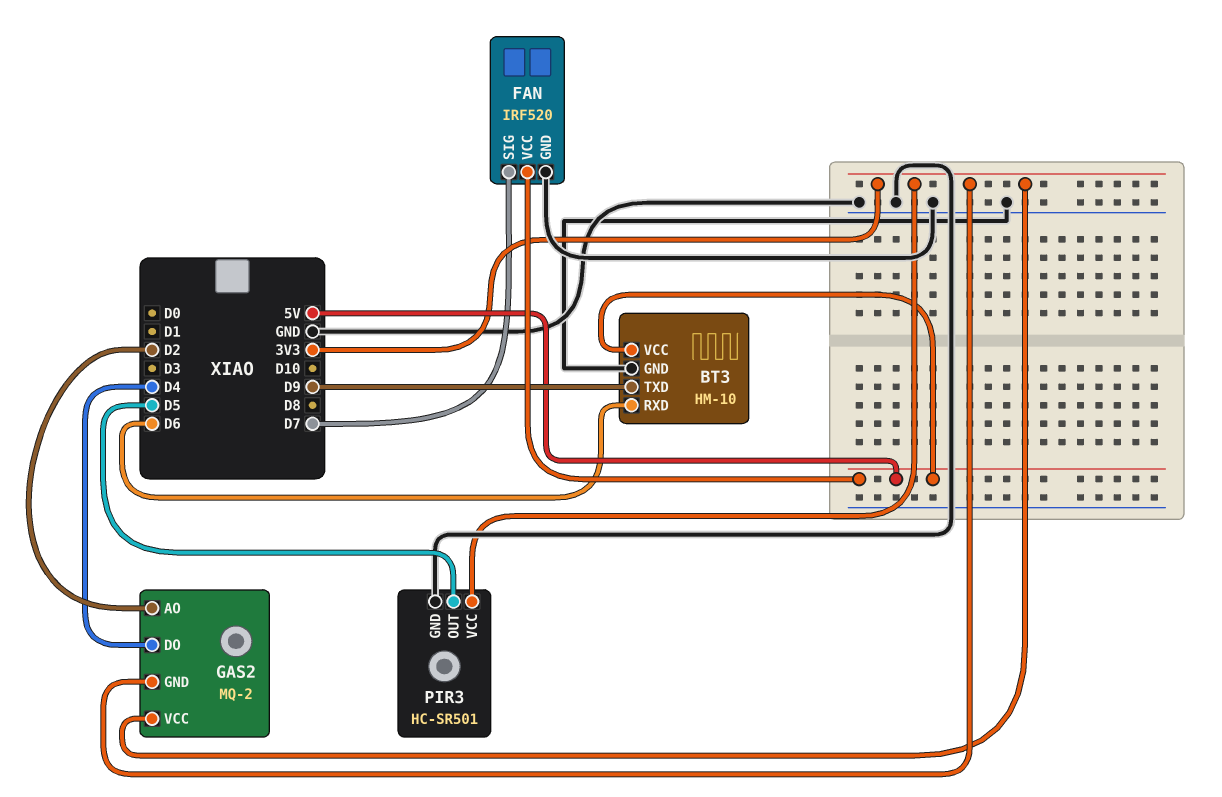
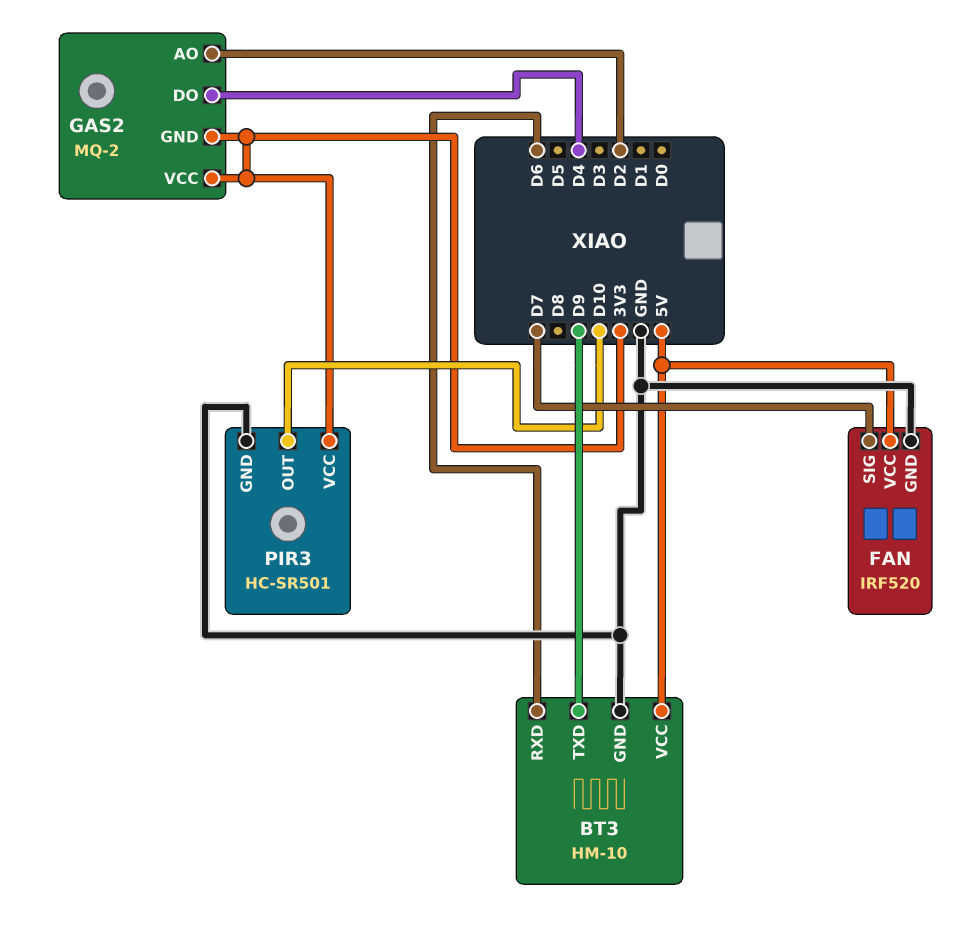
PIR3 pin OUT: D5 -> D10

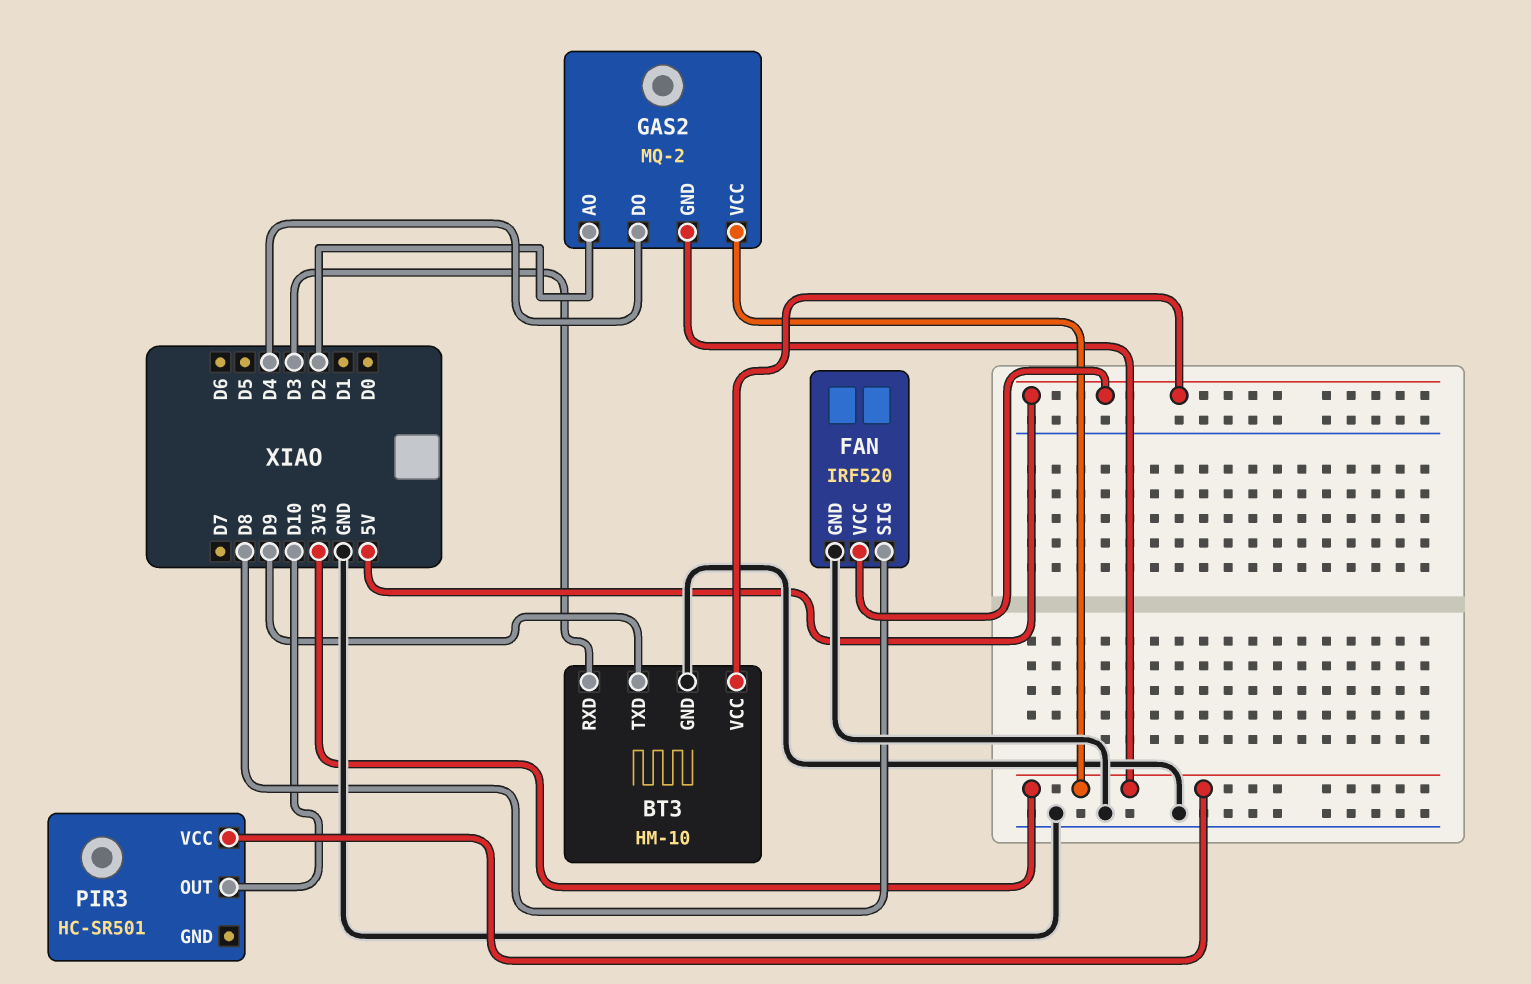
BT3 pin RXD: D6 -> D3
FAN pin SIG: D7 -> D8
PIR3 pin GND: GND -> none

